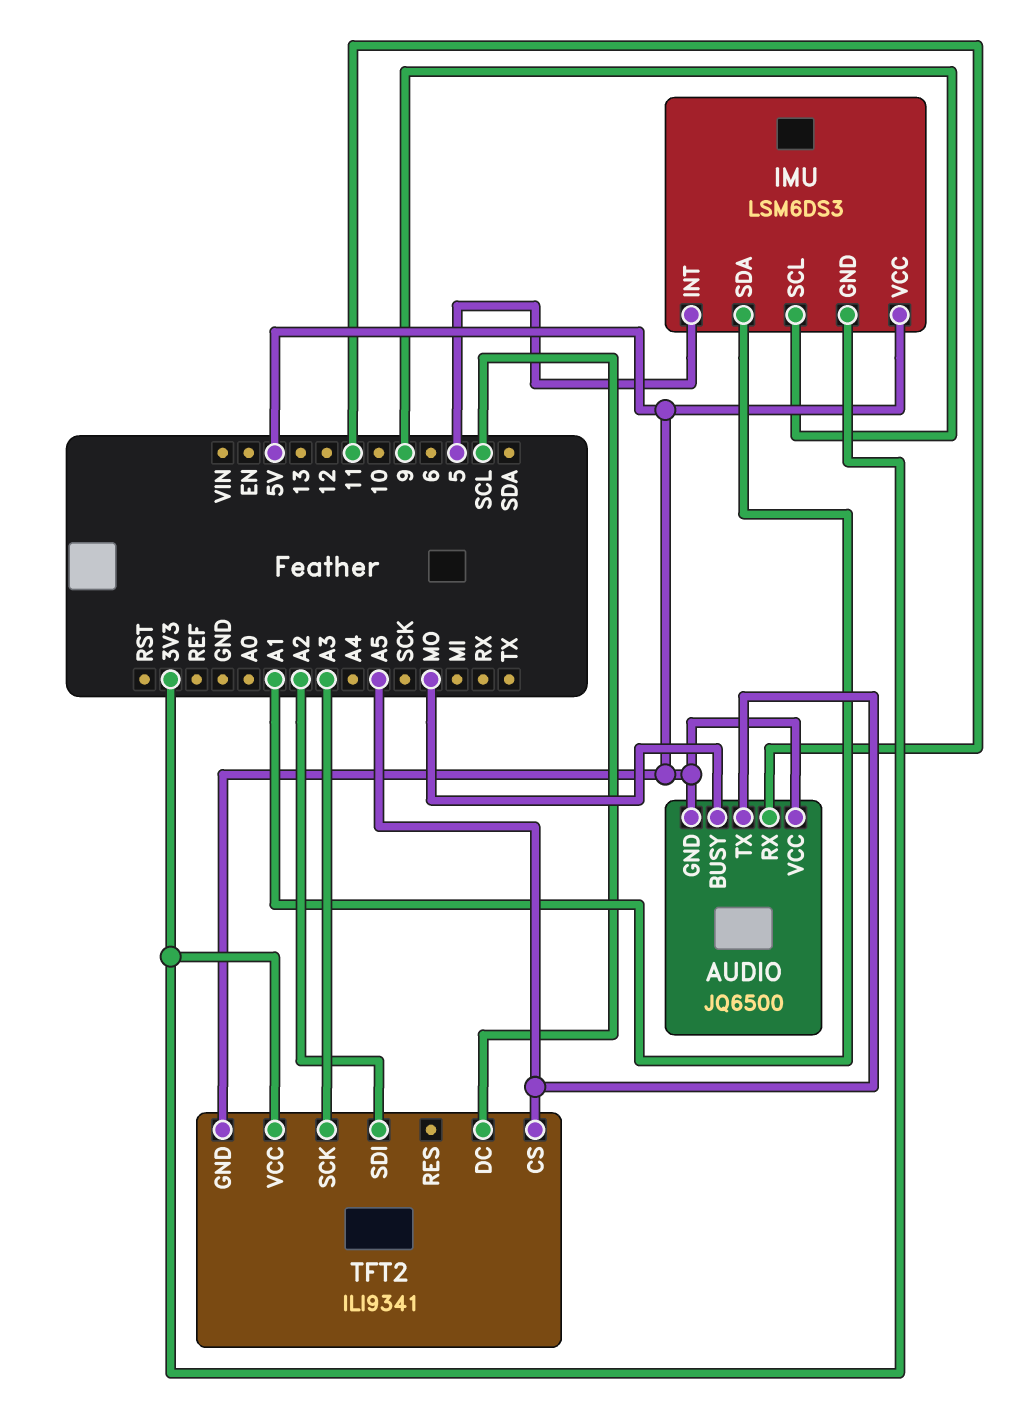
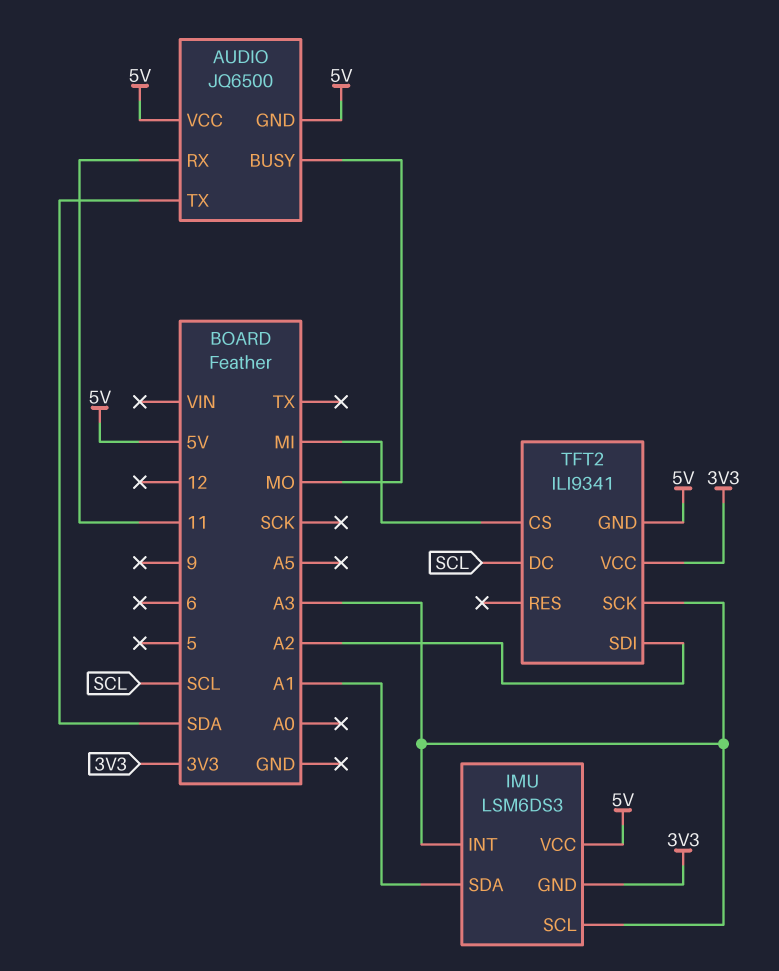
AUDIO pin TX: A5 -> SDA
IMU pin INT: 5 -> A3
IMU pin SCL: 9 -> A3
TFT2 pin CS: A5 -> MI

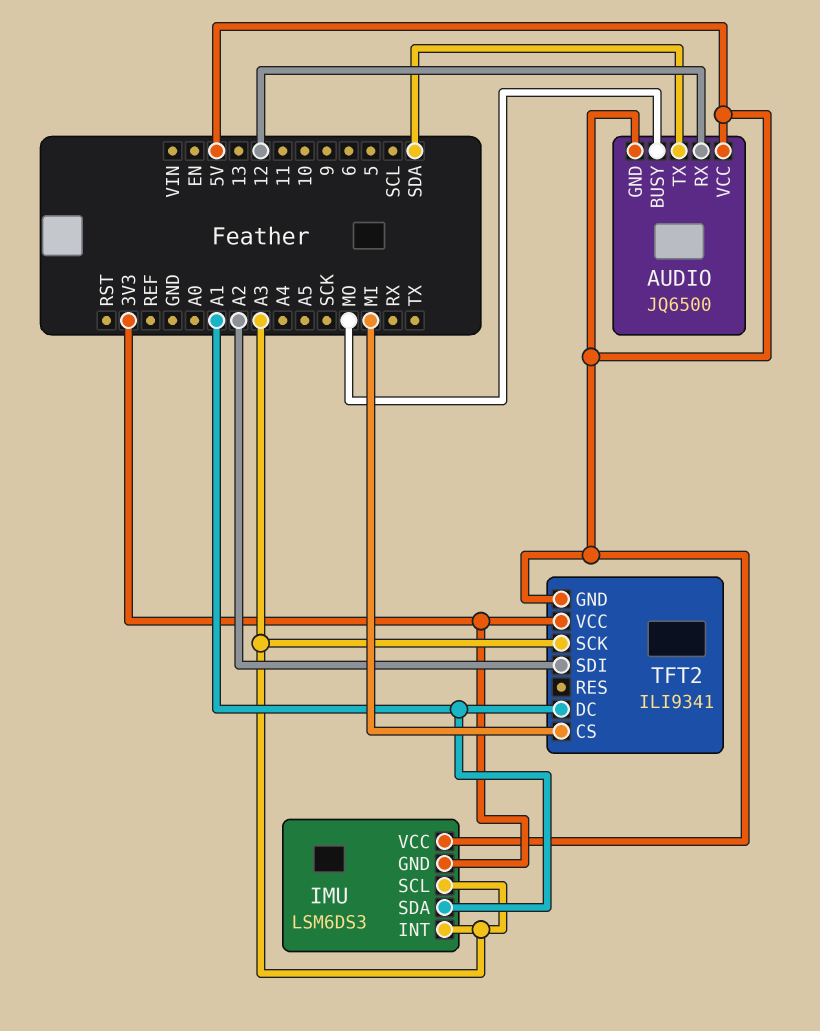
AUDIO pin RX: 11 -> 12
TFT2 pin DC: SCL -> A1

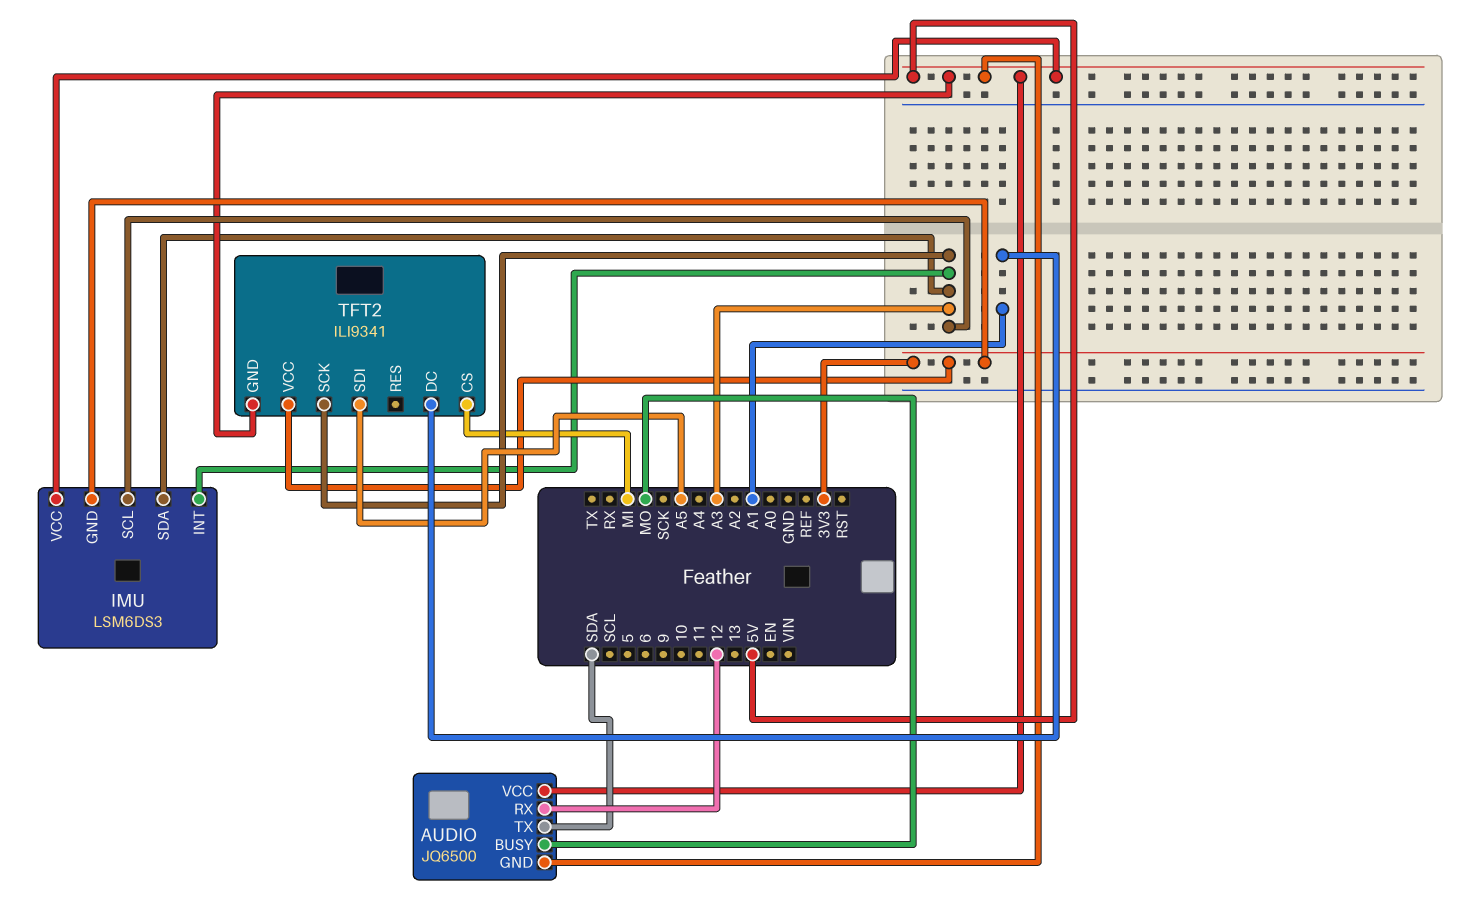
IMU pin SDA: A1 -> A3
TFT2 pin SDI: A2 -> A5

